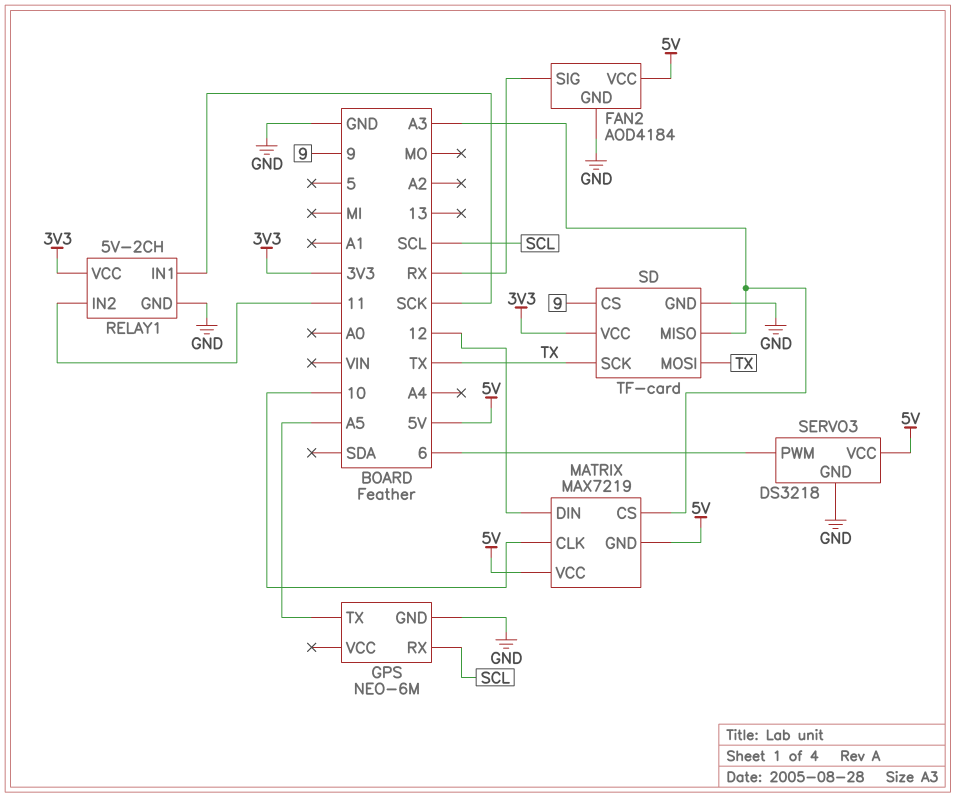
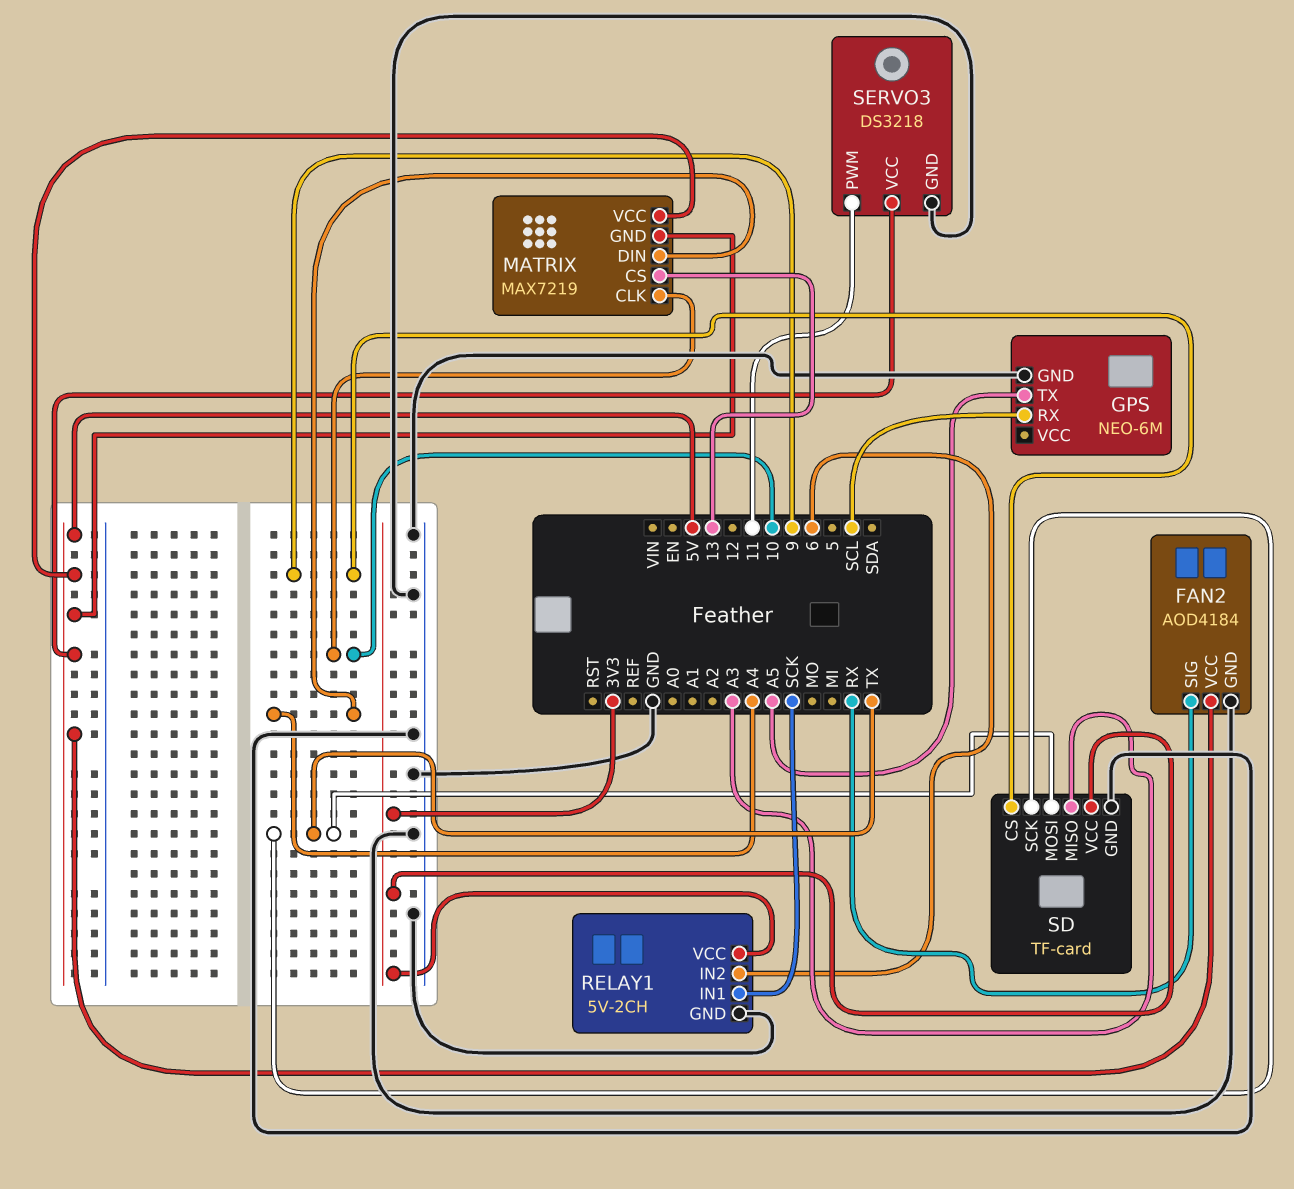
MATRIX pin CS: A3 -> 13
MATRIX pin DIN: 12 -> A4
RELAY1 pin IN2: 11 -> 6
SERVO3 pin PWM: 6 -> 11

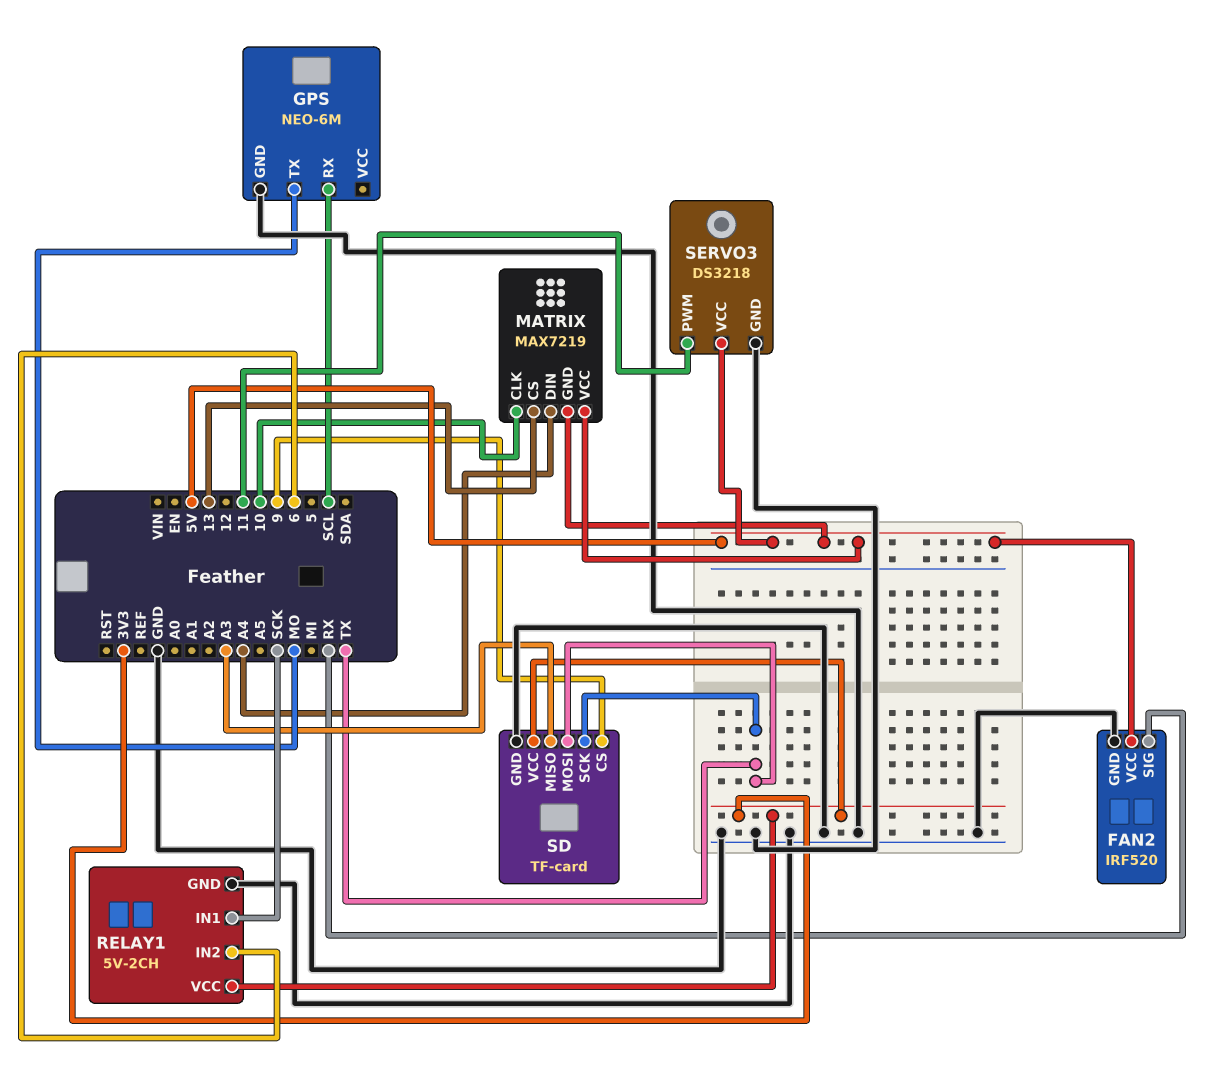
FAN2: AOD4184 -> IRF520
GPS pin TX: A5 -> MO

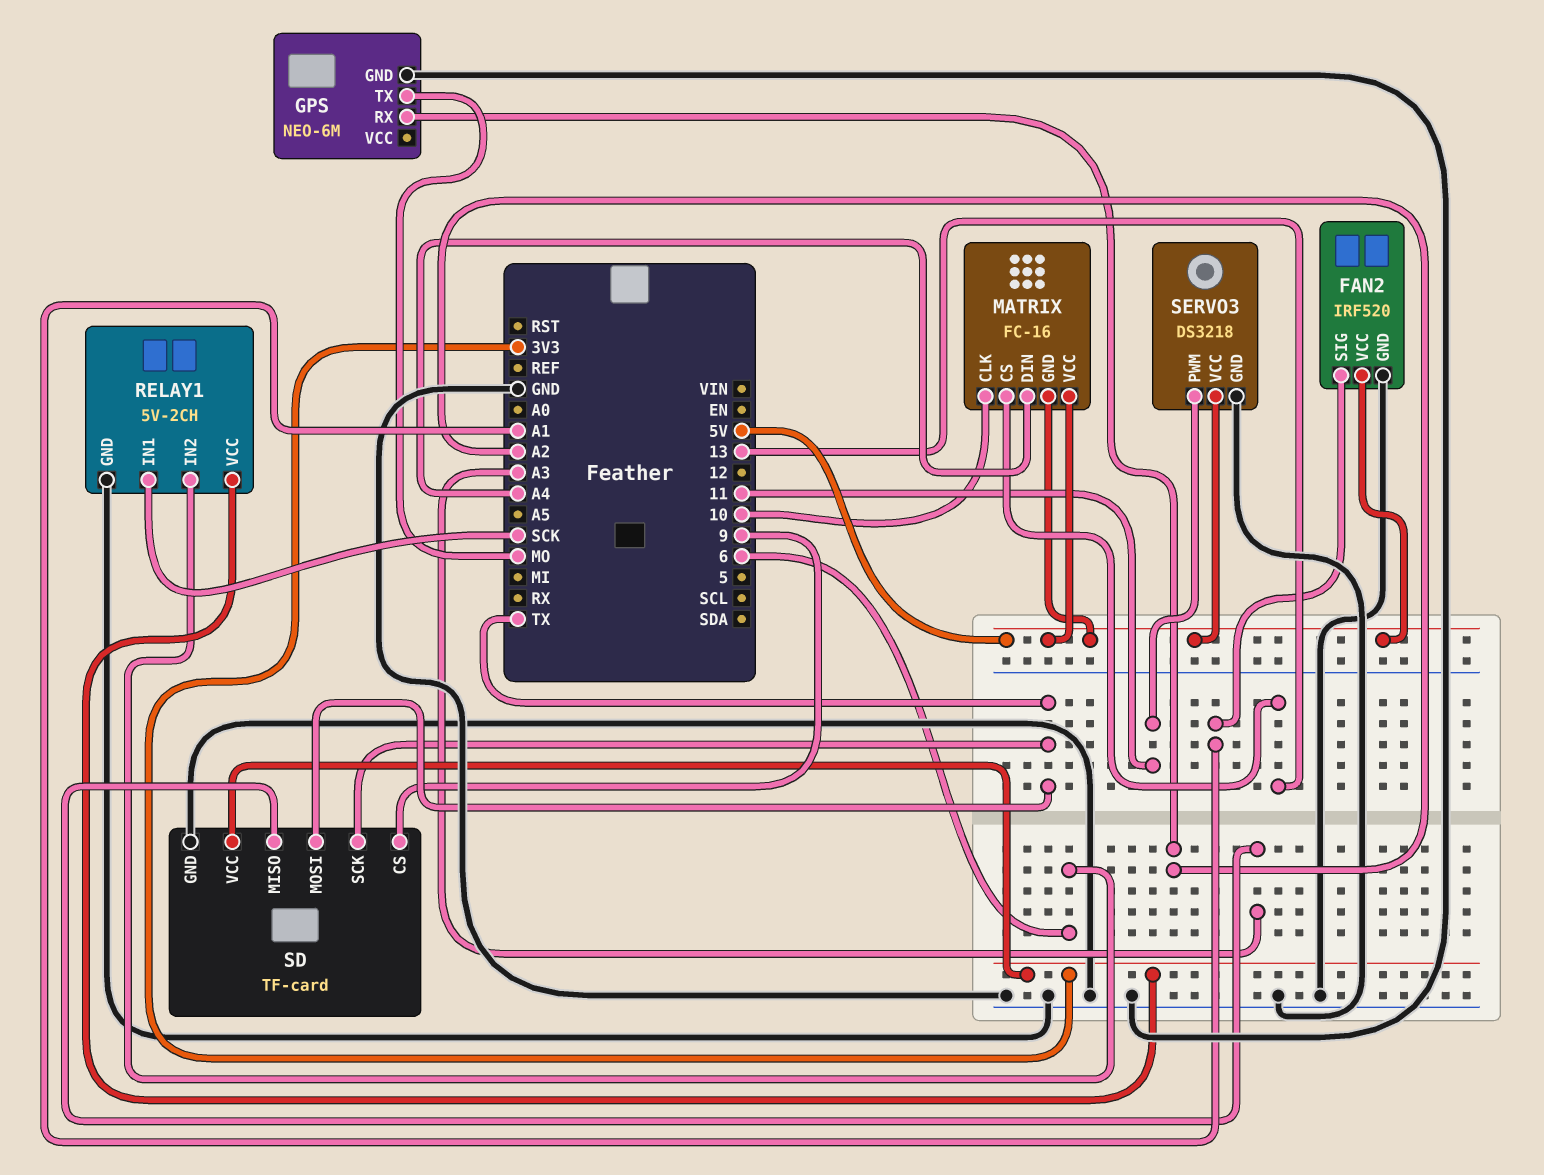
FAN2 pin SIG: RX -> A1
GPS pin RX: SCL -> A2
MATRIX: MAX7219 -> FC-16

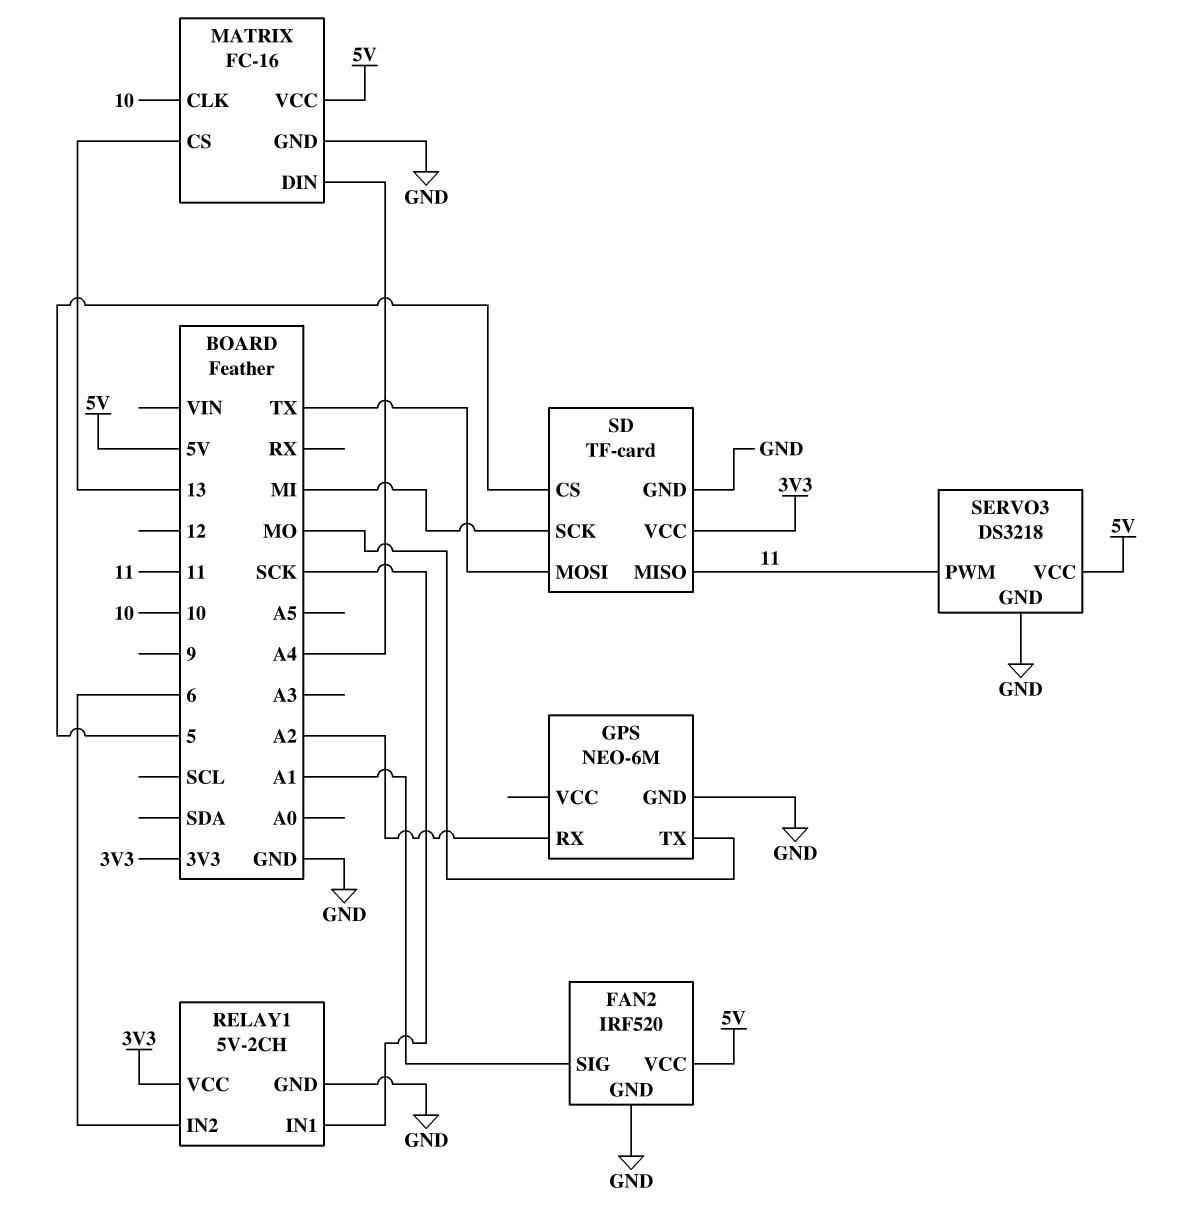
MATRIX pin GND: 5V -> GND
SD pin CS: 9 -> 5
SD pin MISO: A3 -> 11
SD pin SCK: TX -> MI

